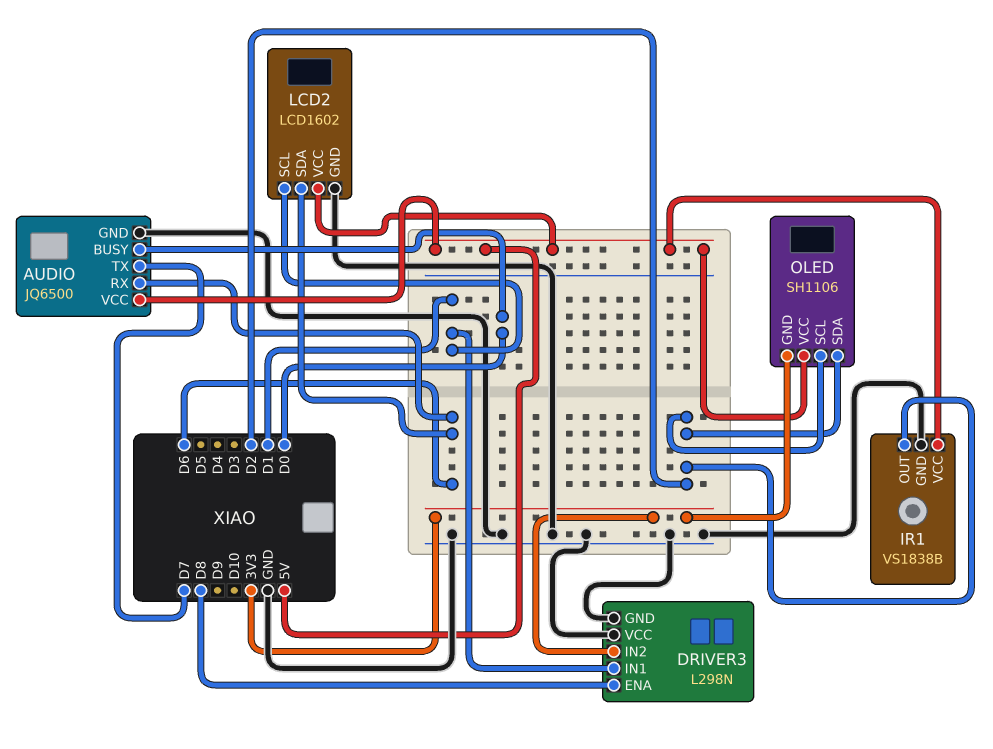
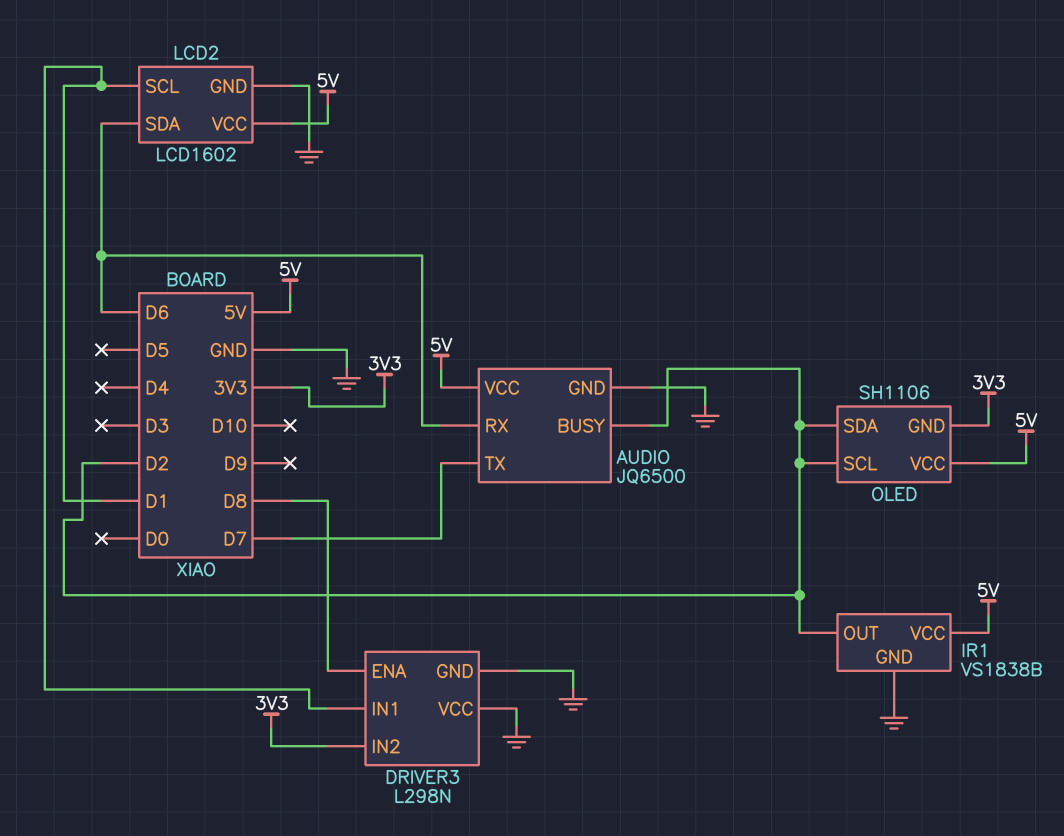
AUDIO pin BUSY: D0 -> D2

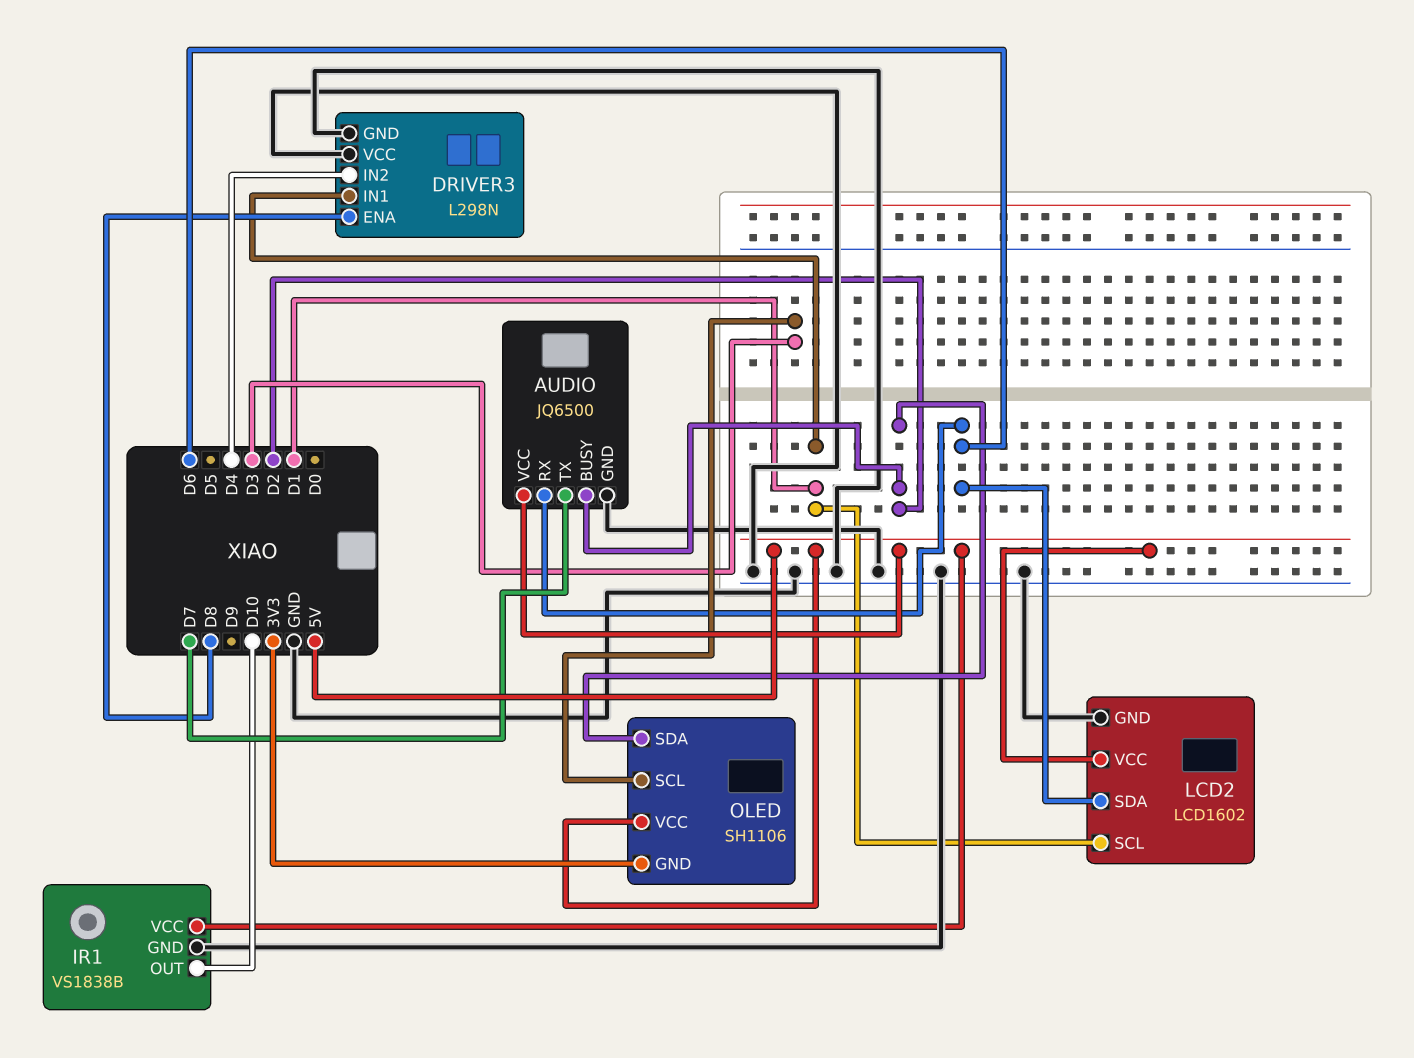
DRIVER3 pin IN2: 3V3 -> D4
IR1 pin OUT: D2 -> D10
OLED pin SCL: D2 -> D3

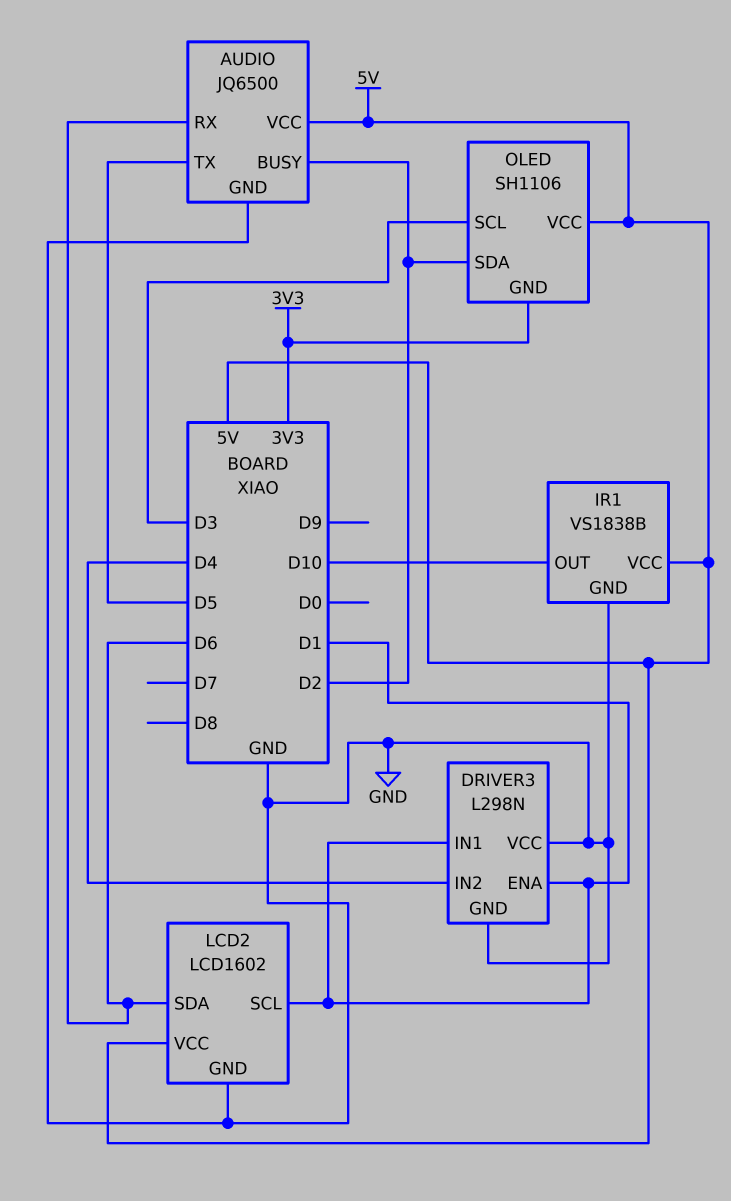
AUDIO pin TX: D7 -> D5
DRIVER3 pin ENA: D8 -> D1

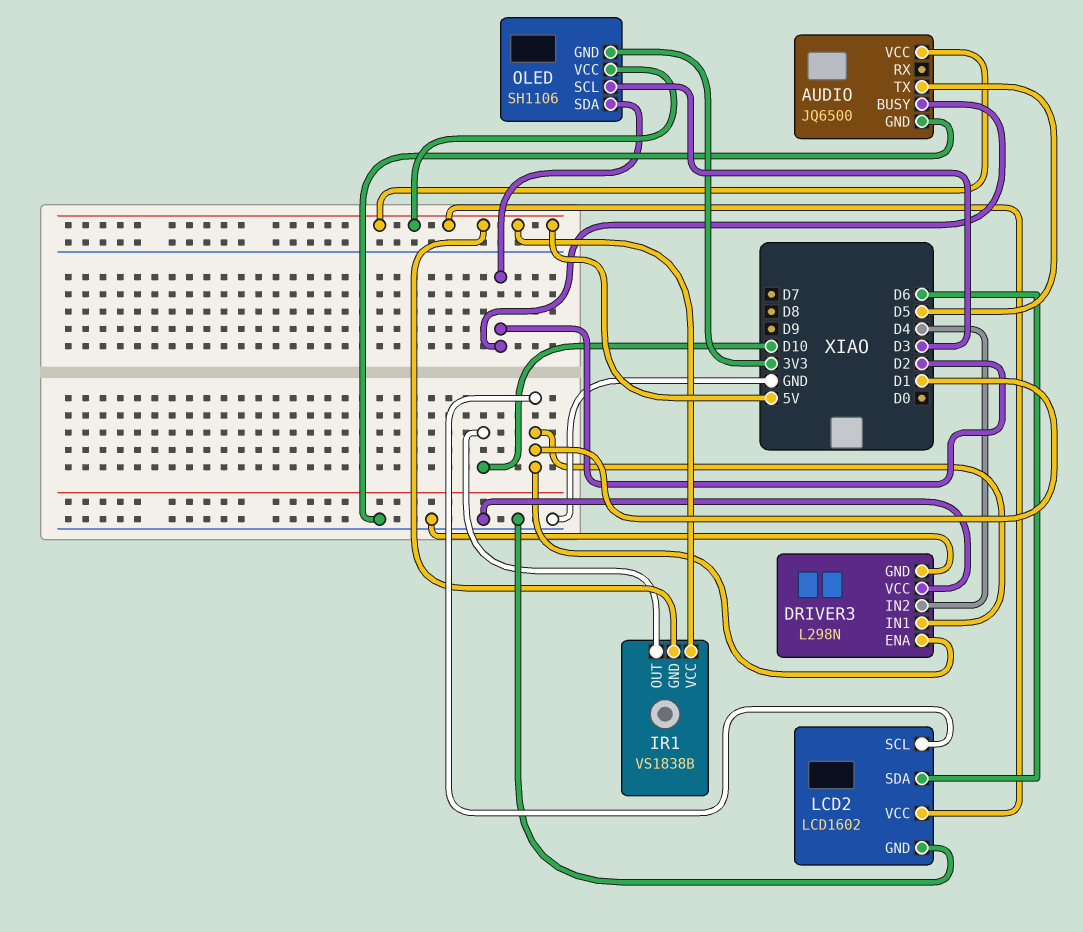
AUDIO pin RX: D6 -> none
IR1 pin GND: GND -> 5V

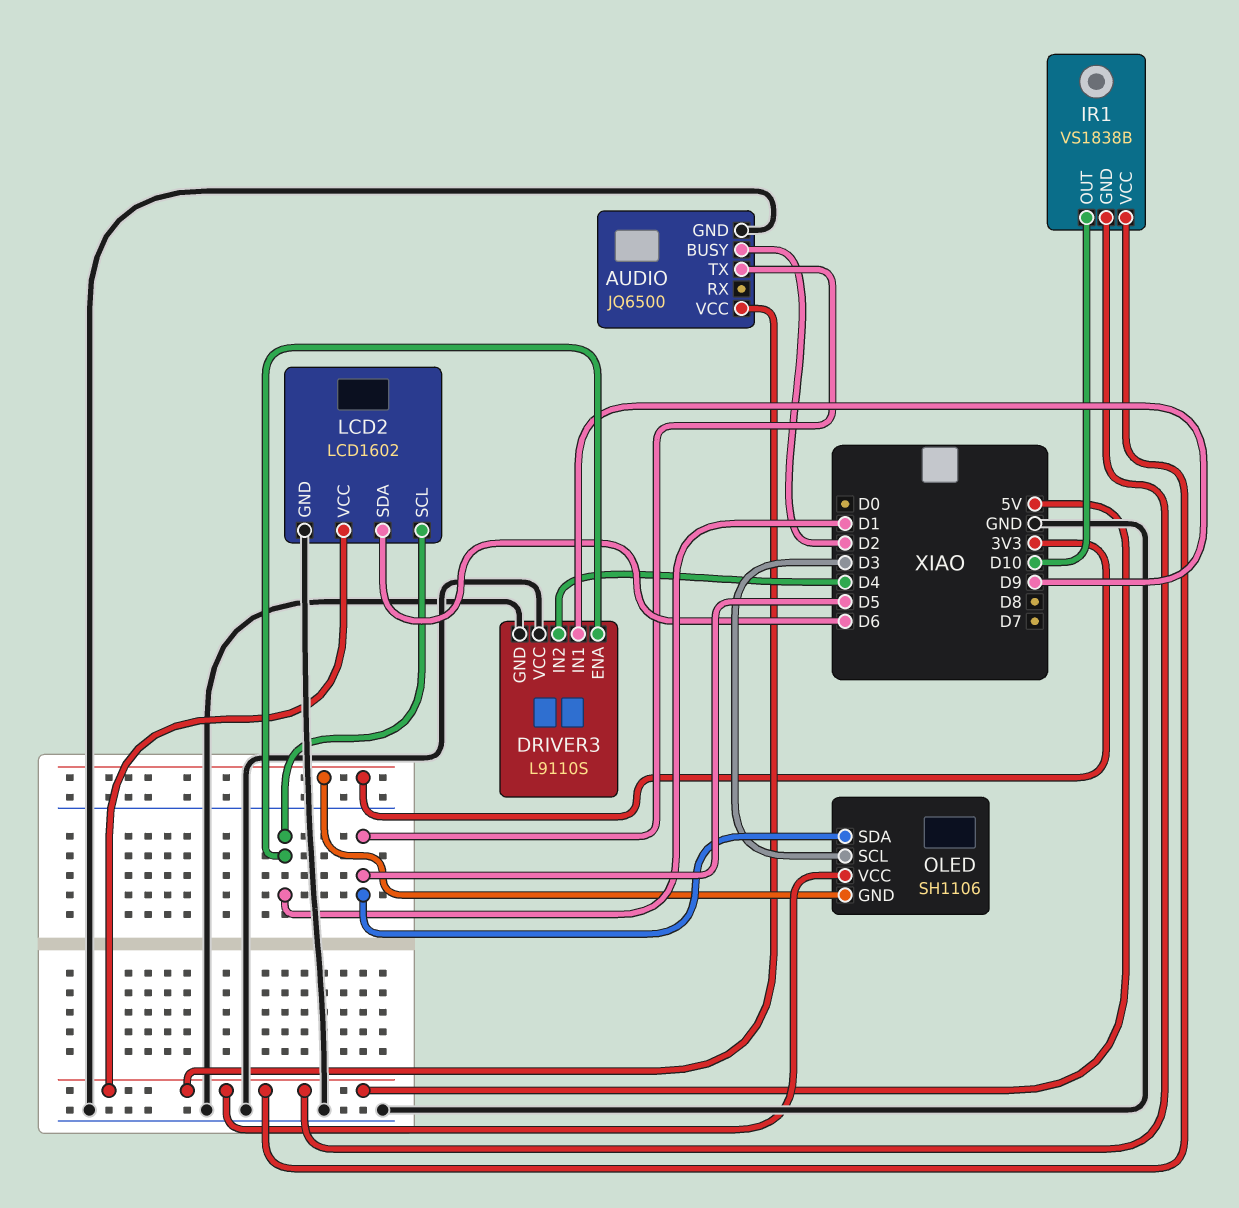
DRIVER3: L298N -> L9110S
DRIVER3 pin IN1: D1 -> D9
OLED pin SDA: D2 -> D5

